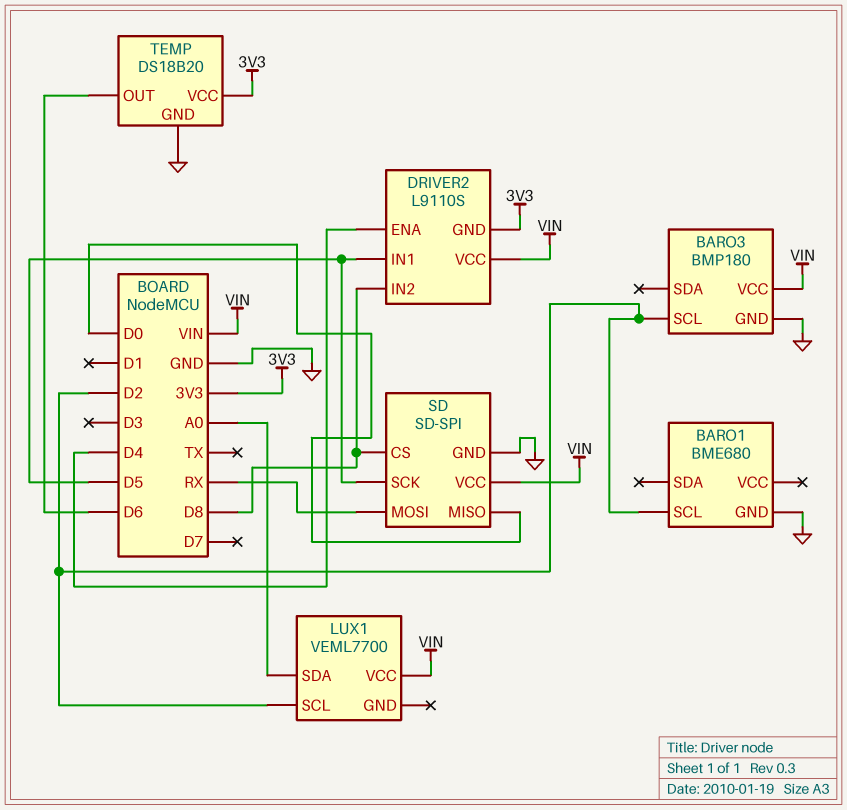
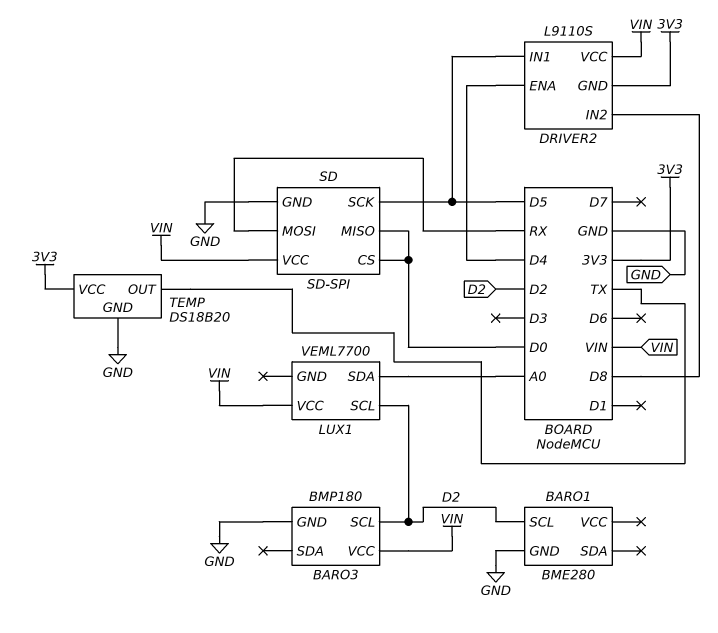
BARO1: BME680 -> BME280
SD pin CS: D8 -> D0
TEMP pin OUT: D6 -> TX

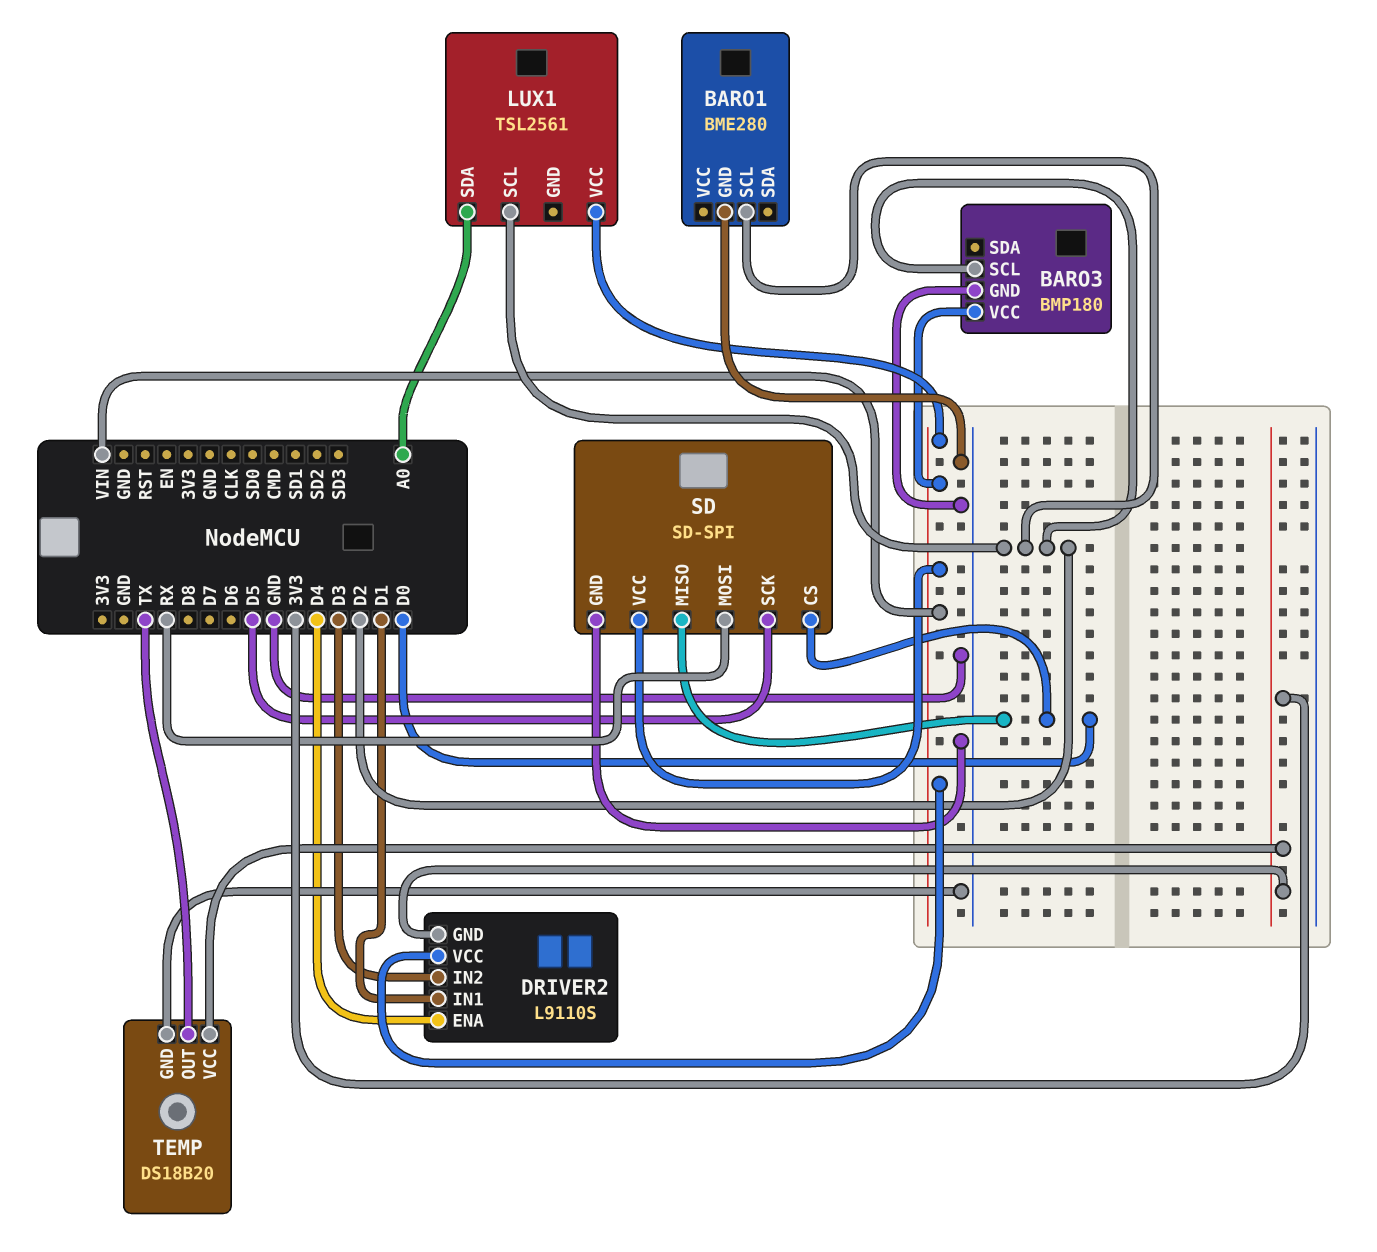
DRIVER2 pin IN1: D5 -> D1
DRIVER2 pin IN2: D8 -> D3
LUX1: VEML7700 -> TSL2561

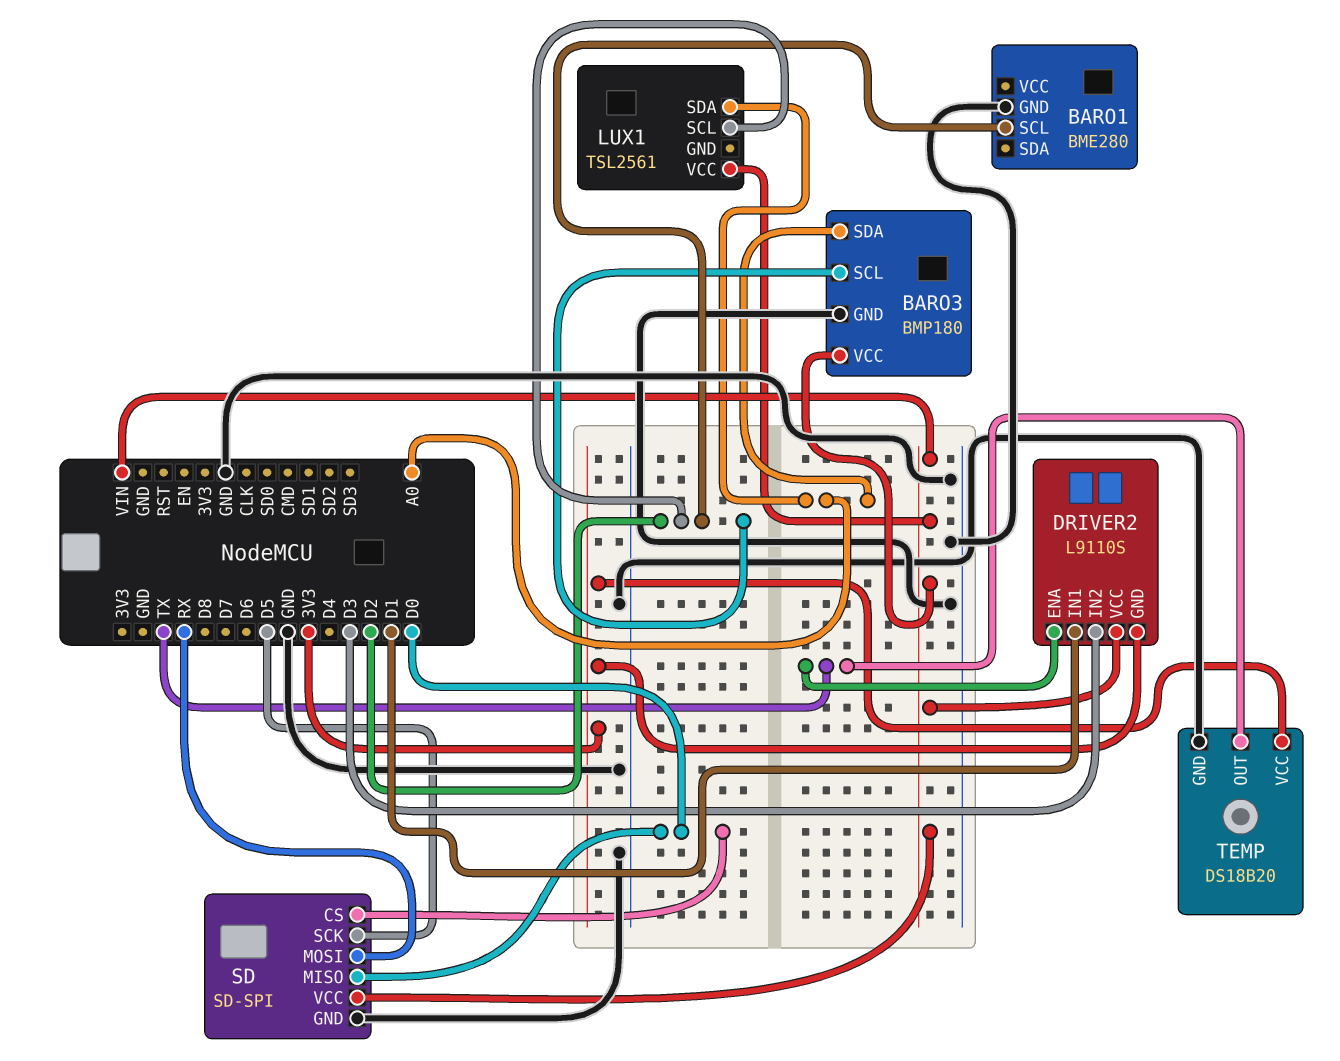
BARO3 pin SDA: none -> A0
DRIVER2 pin ENA: D4 -> TX

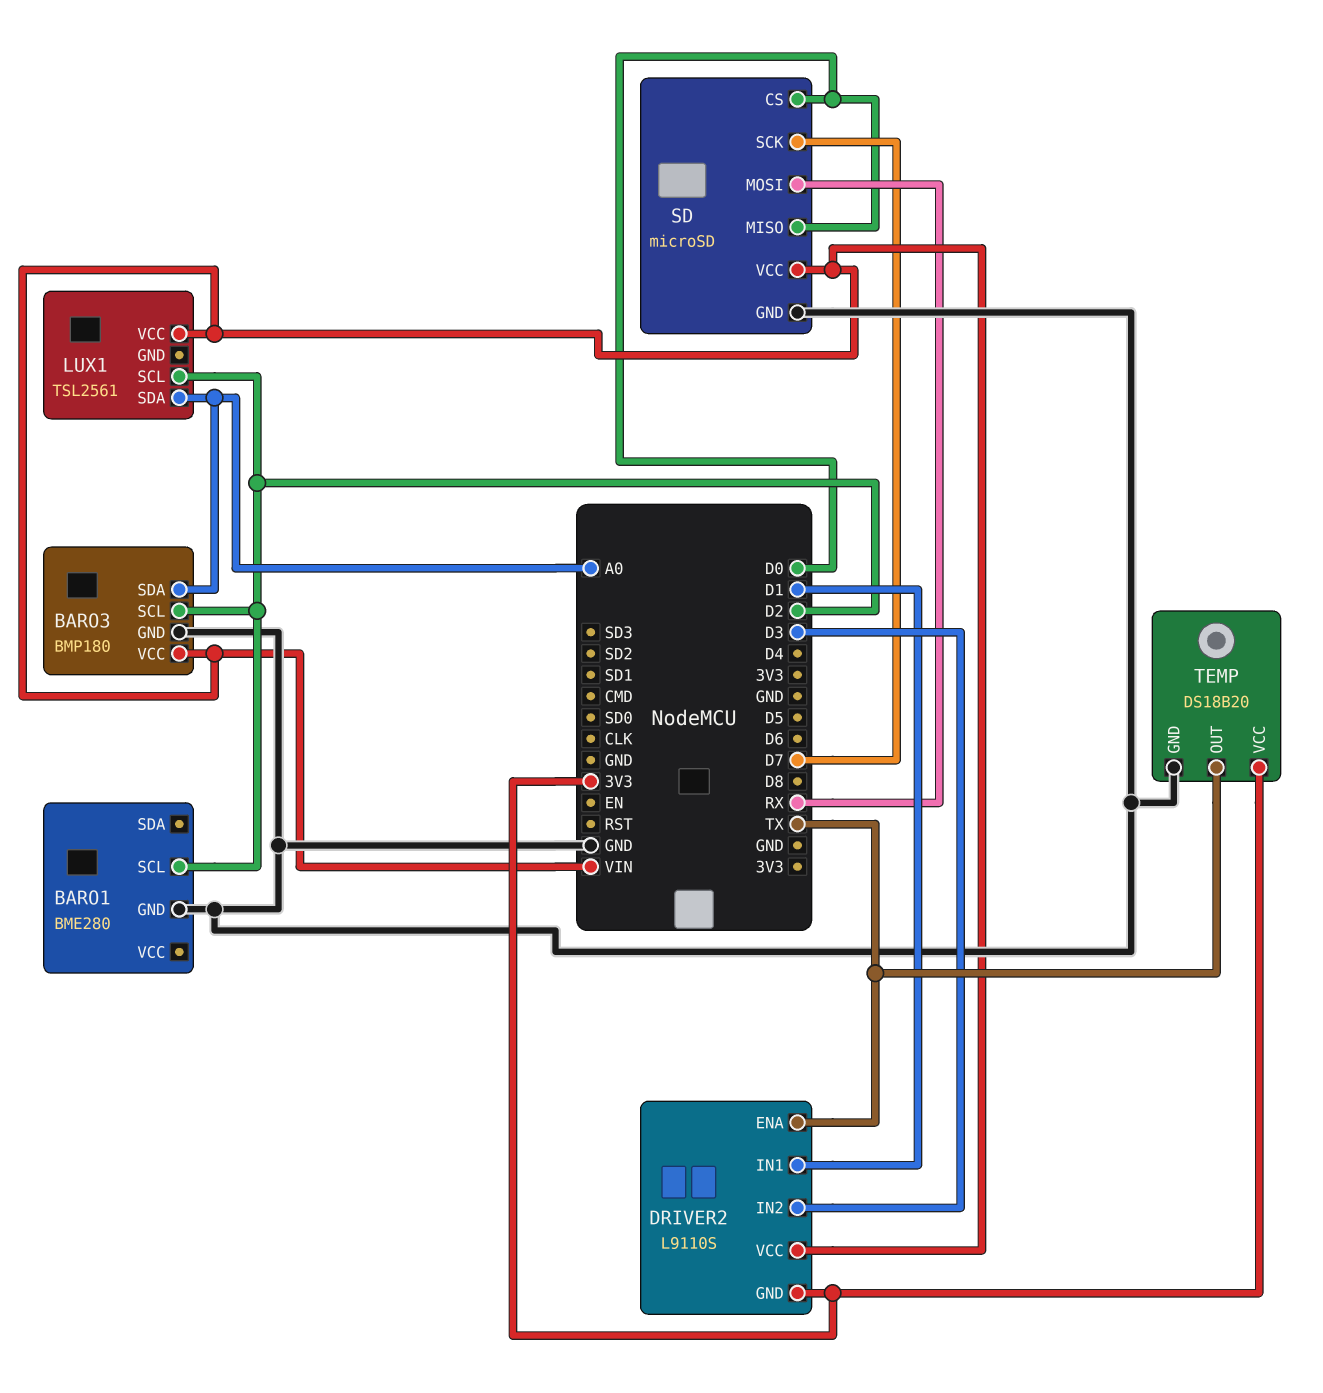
SD: SD-SPI -> microSD
SD pin SCK: D5 -> D7

